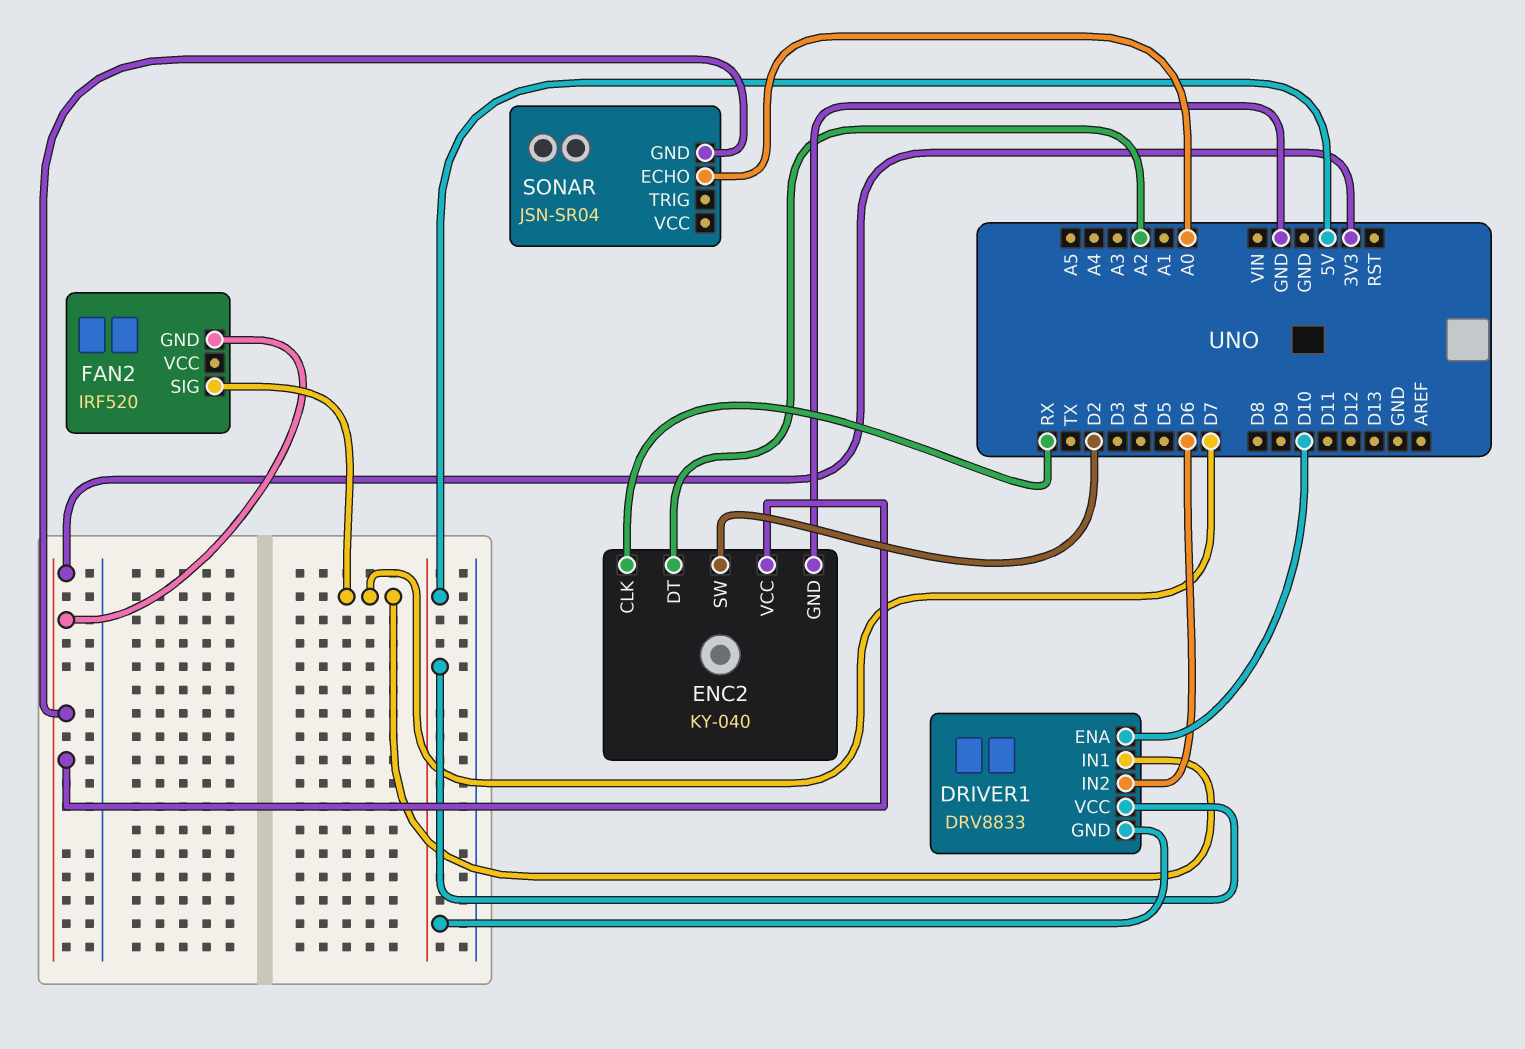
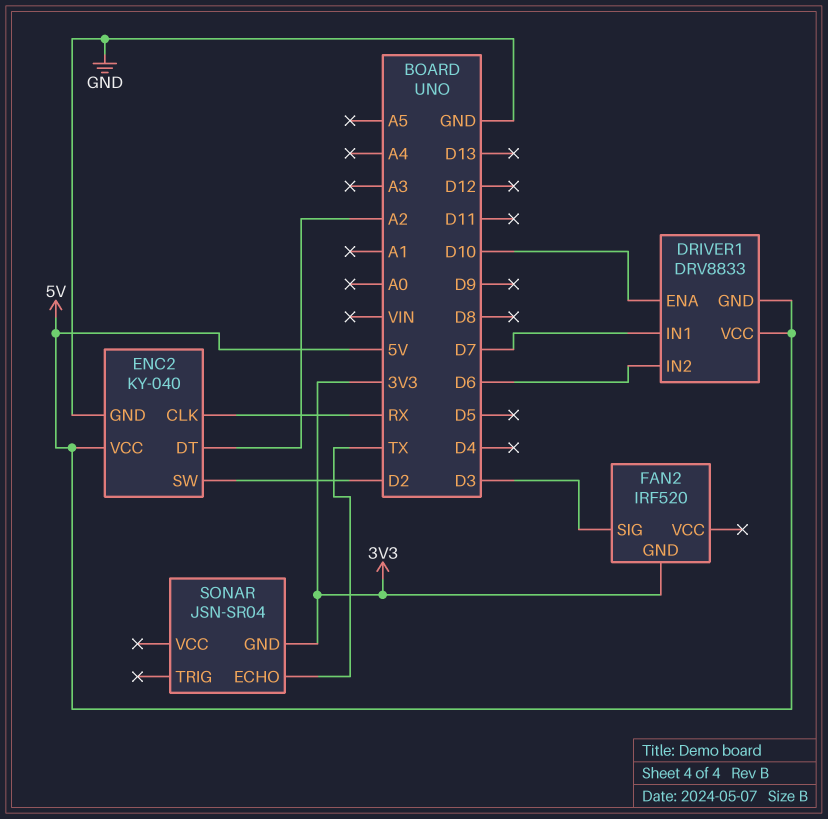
ENC2 pin VCC: 3V3 -> 5V
FAN2 pin SIG: D7 -> D3
SONAR pin ECHO: A0 -> TX

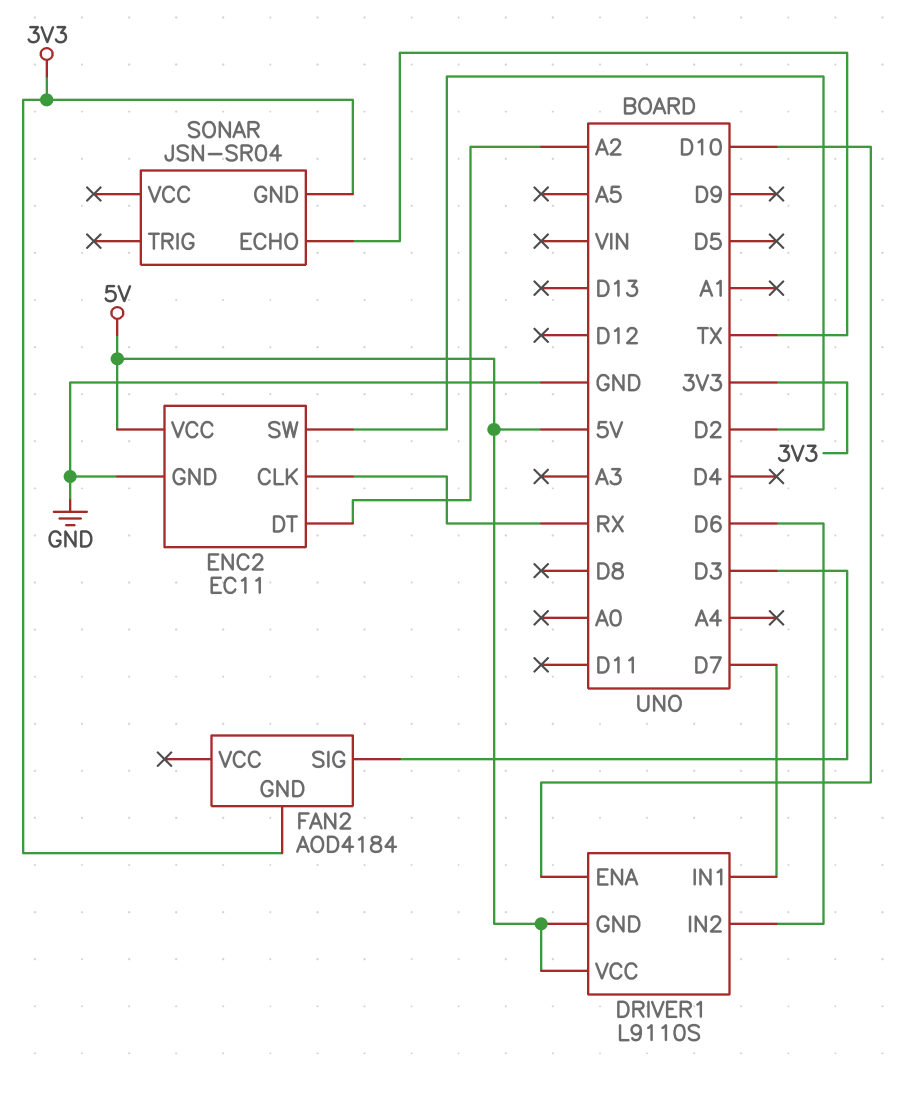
DRIVER1: DRV8833 -> L9110S
ENC2: KY-040 -> EC11
FAN2: IRF520 -> AOD4184

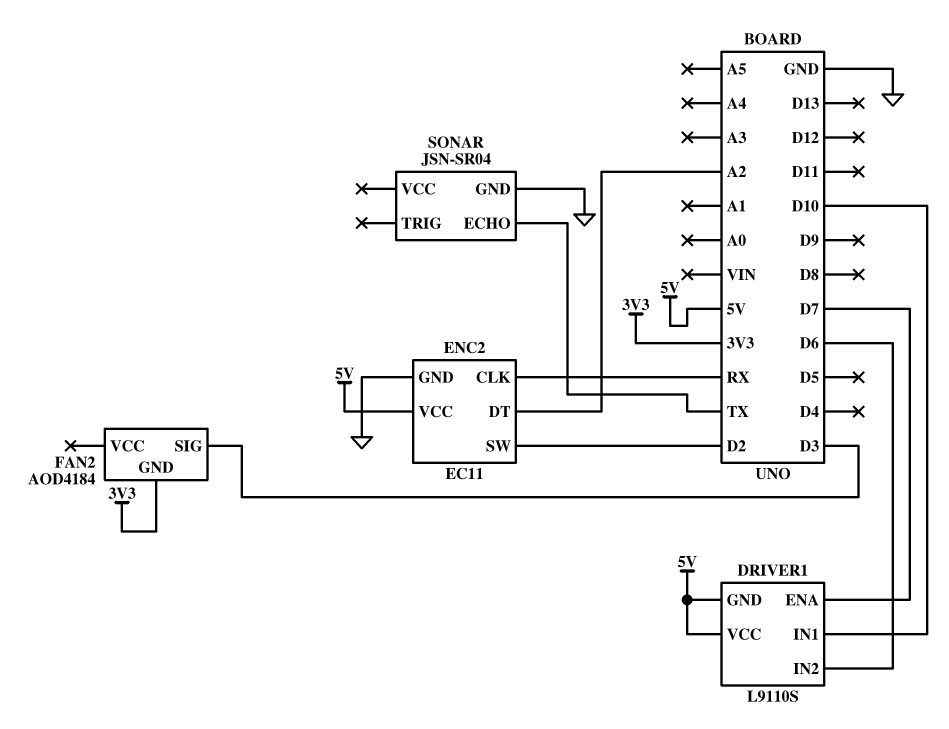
DRIVER1 pin ENA: D10 -> D7
DRIVER1 pin IN1: D7 -> D10
SONAR pin GND: 3V3 -> GND

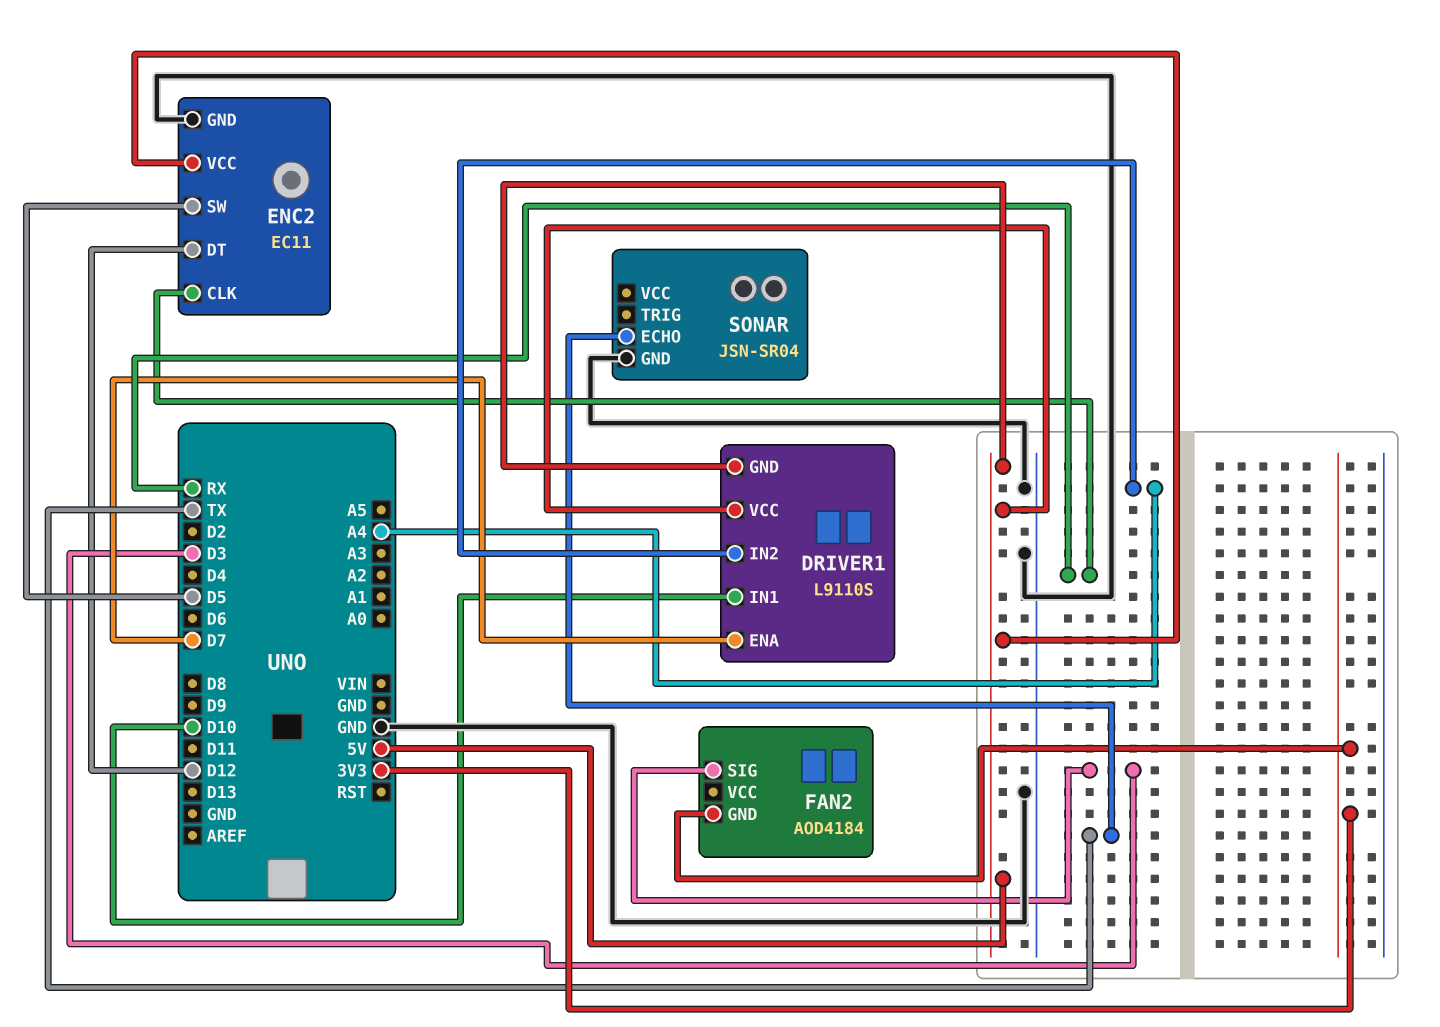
DRIVER1 pin IN2: D6 -> A4
ENC2 pin DT: A2 -> D12
ENC2 pin SW: D2 -> D5

